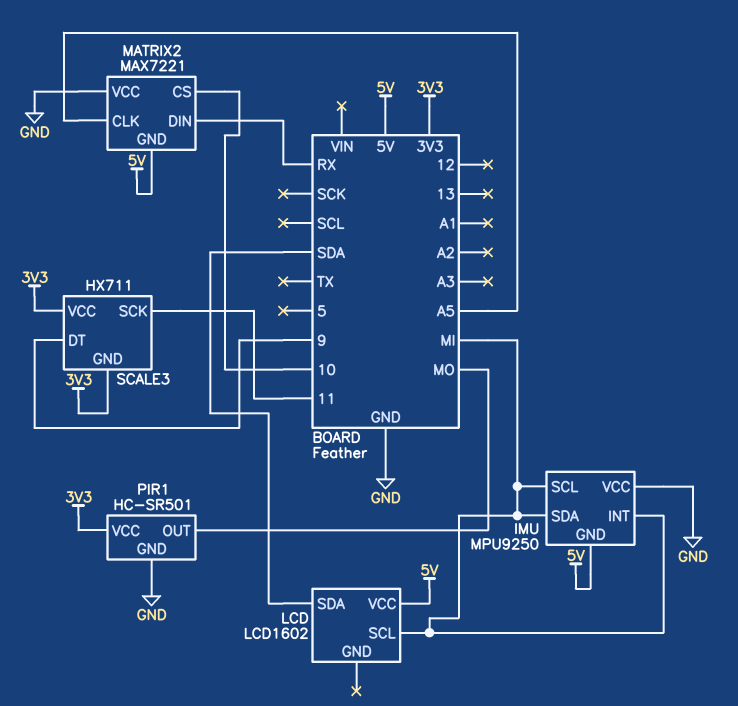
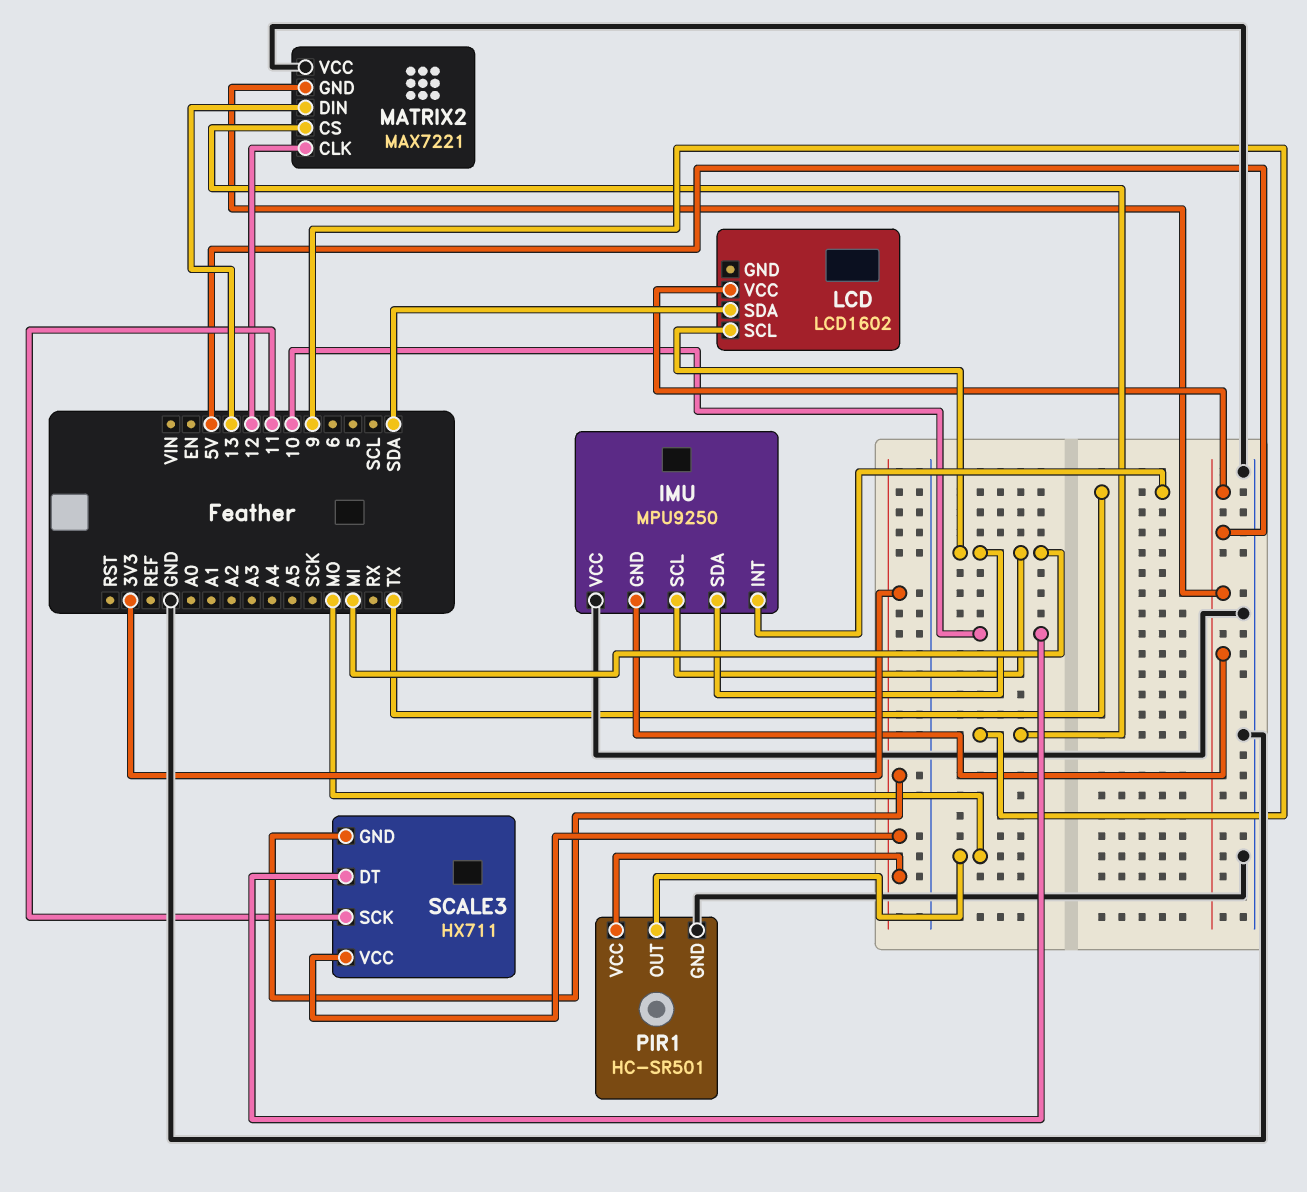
IMU pin INT: MI -> TX
MATRIX2 pin CLK: A5 -> 12
MATRIX2 pin CS: 10 -> 9
MATRIX2 pin DIN: RX -> 13
SCALE3 pin DT: 9 -> 10

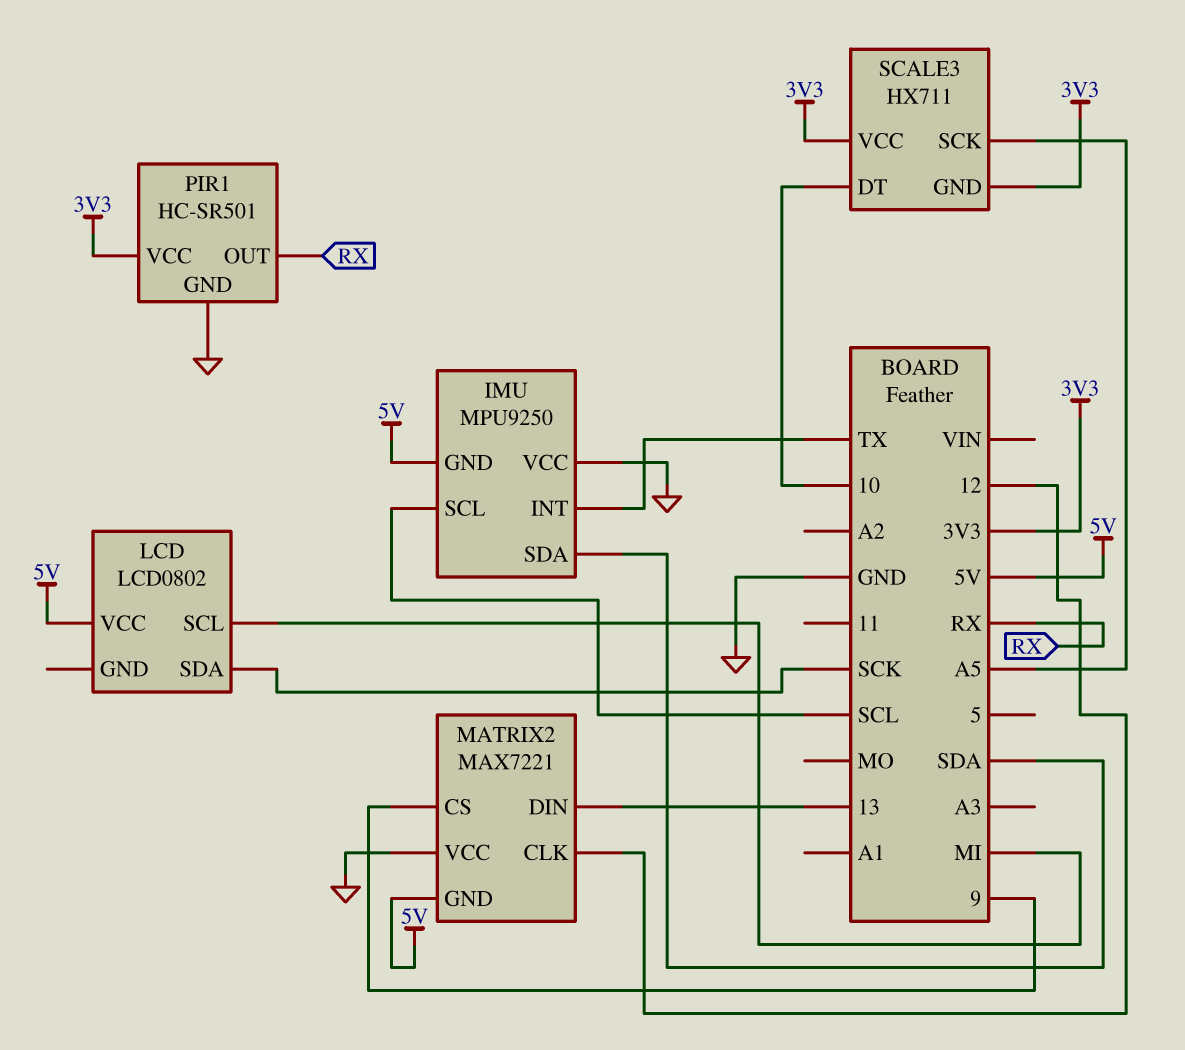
IMU pin SCL: MI -> SCL
IMU pin SDA: MI -> SDA
LCD: LCD1602 -> LCD0802
LCD pin SDA: SDA -> SCK
PIR1 pin OUT: MO -> RX
SCALE3 pin SCK: 11 -> A5

